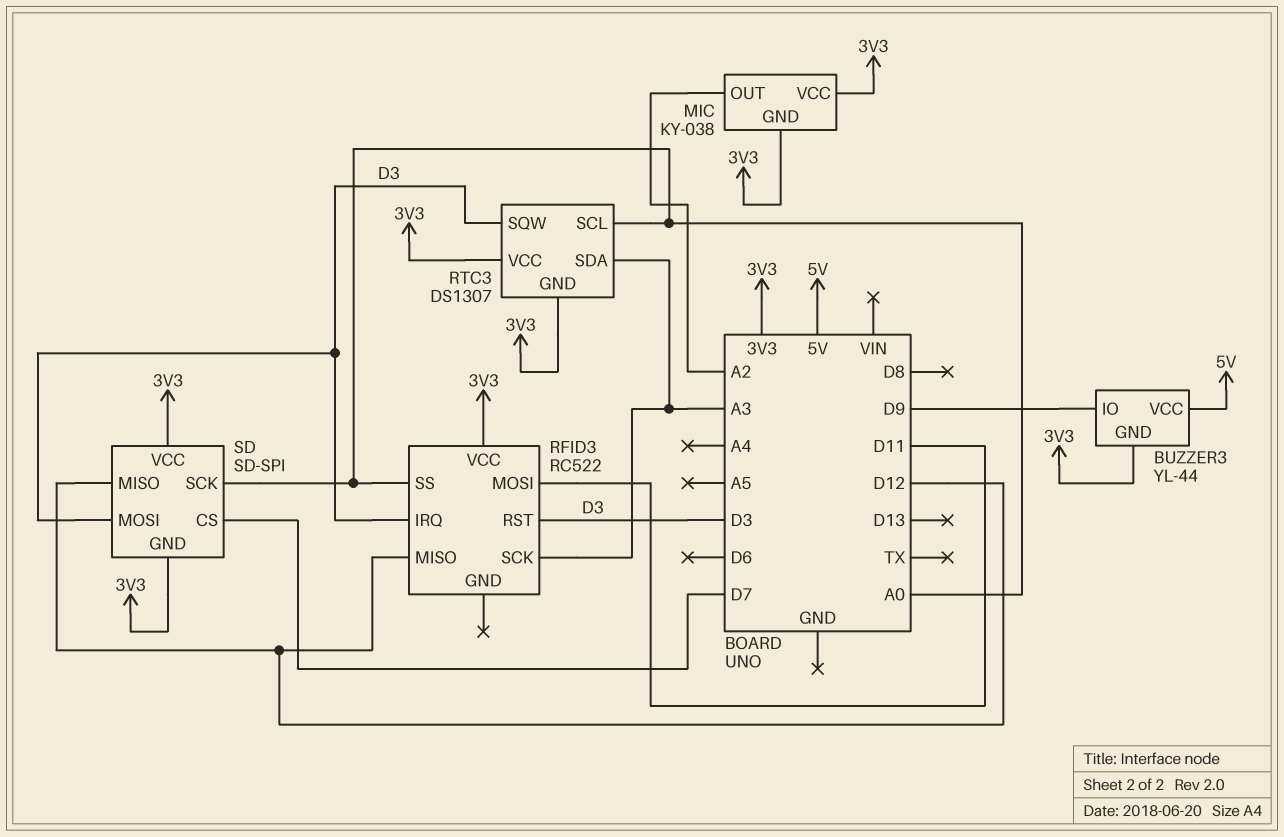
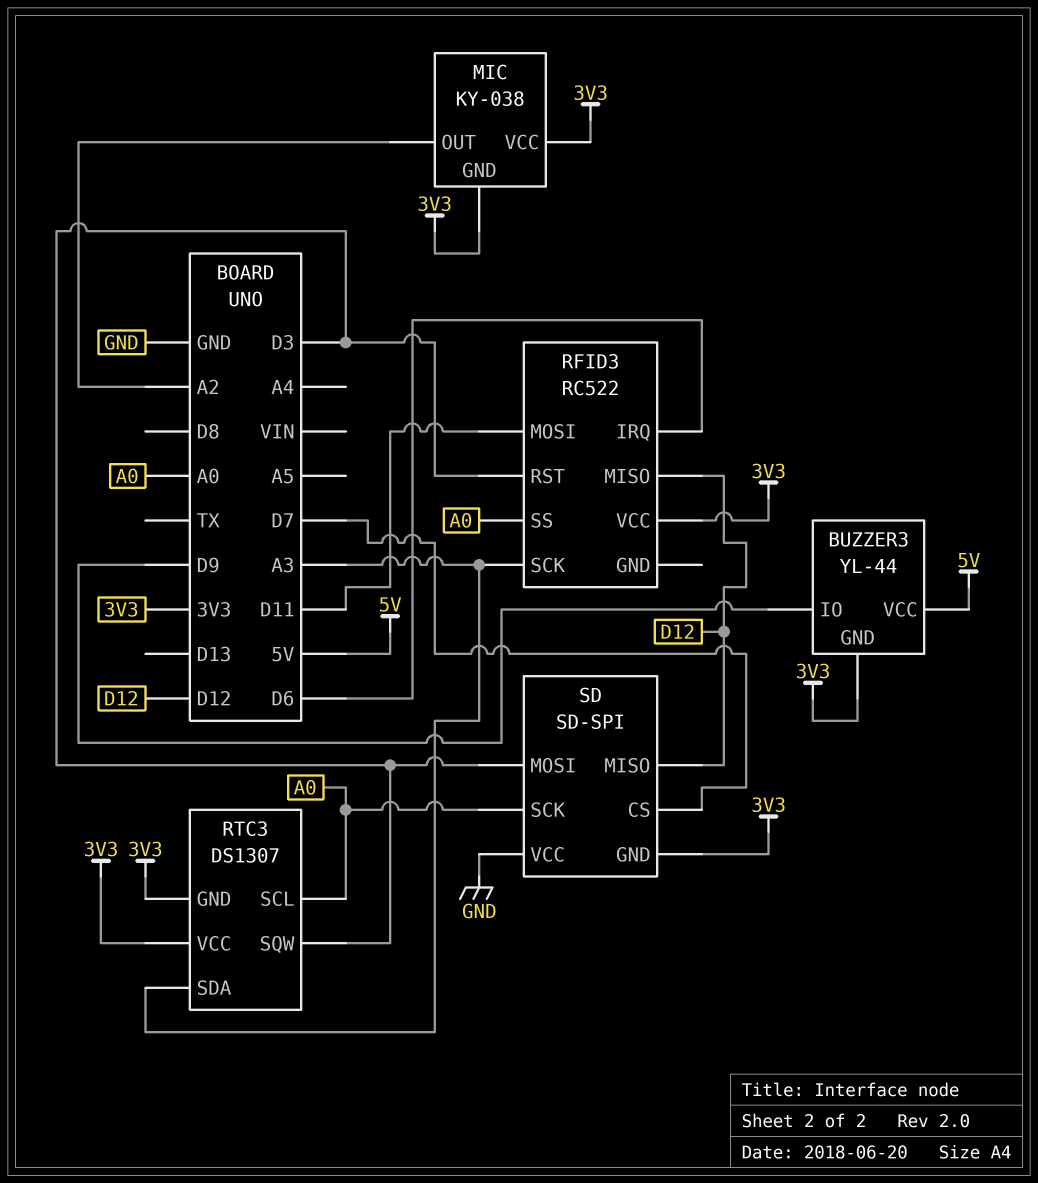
RFID3 pin IRQ: D3 -> D6
SD pin VCC: 3V3 -> GND

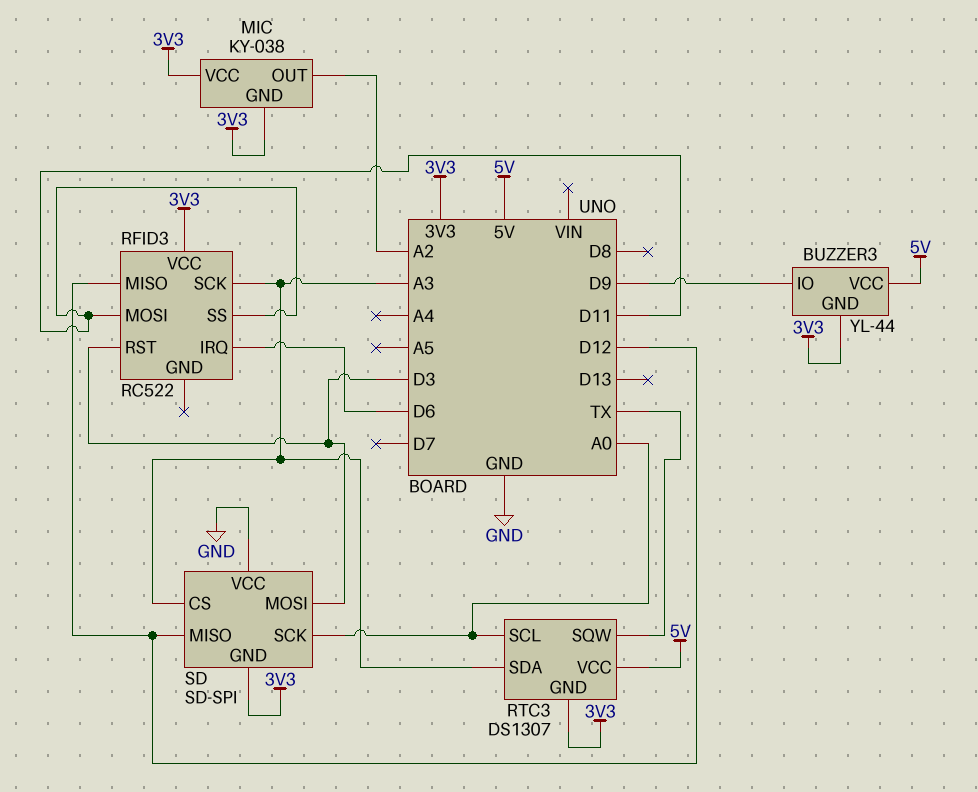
RFID3 pin SS: A0 -> D11
RTC3 pin SQW: D3 -> TX
RTC3 pin VCC: 3V3 -> 5V
SD pin CS: D7 -> A3

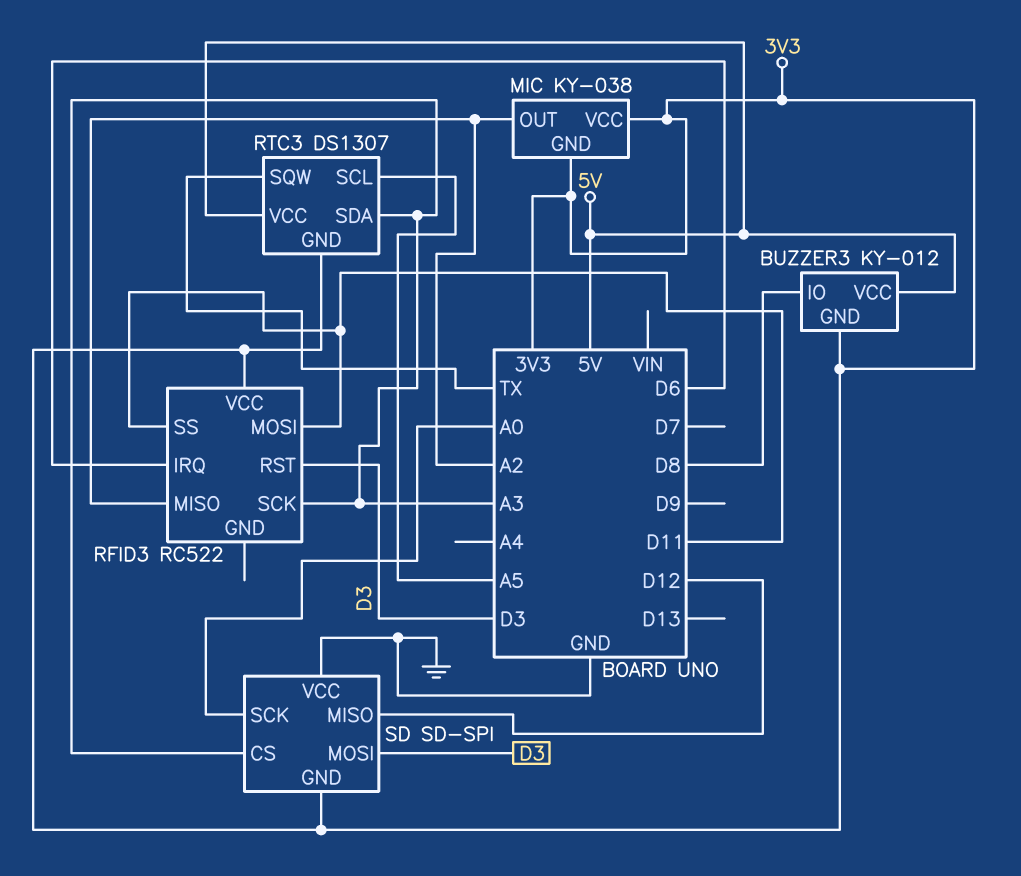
BUZZER3: YL-44 -> KY-012
BUZZER3 pin IO: D9 -> D8
RFID3 pin MISO: D12 -> A2
RTC3 pin SCL: A0 -> A5

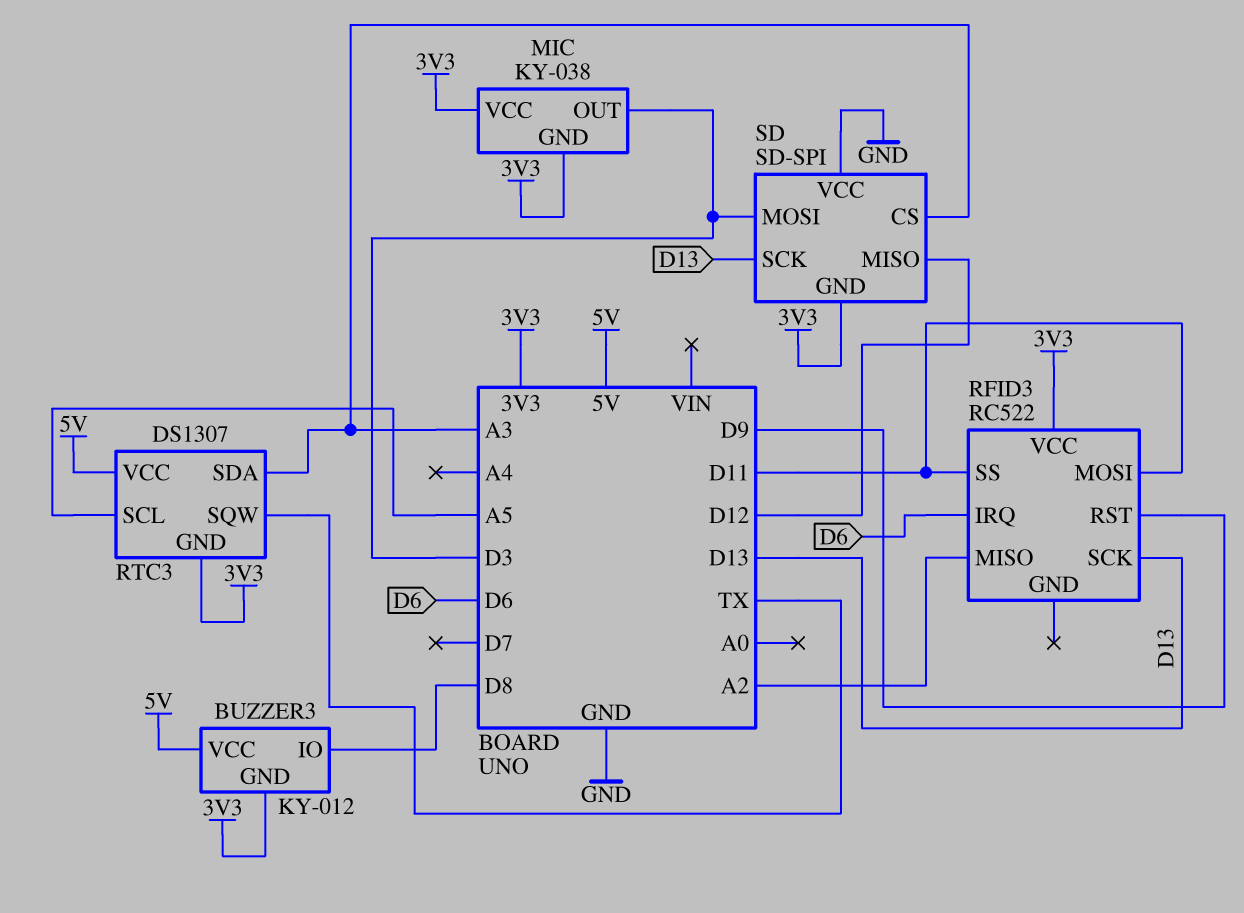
MIC pin OUT: A2 -> D3
RFID3 pin RST: D3 -> D9
RFID3 pin SCK: A3 -> D13
SD pin SCK: A0 -> D13

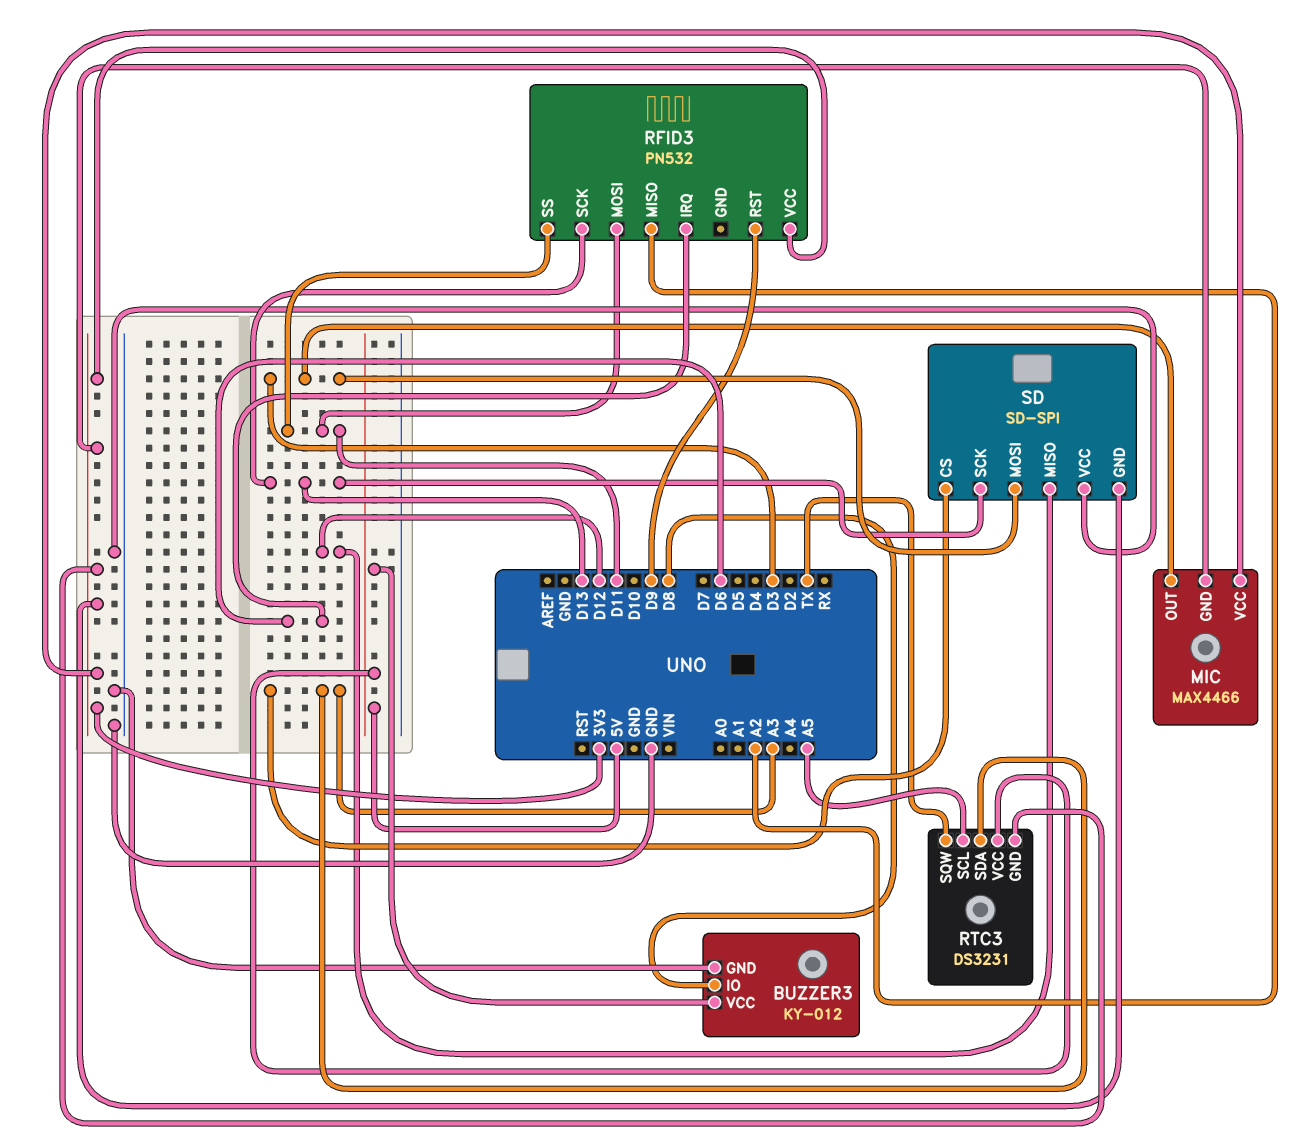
BUZZER3 pin GND: 3V3 -> GND
MIC: KY-038 -> MAX4466
RFID3: RC522 -> PN532
RTC3: DS1307 -> DS3231

